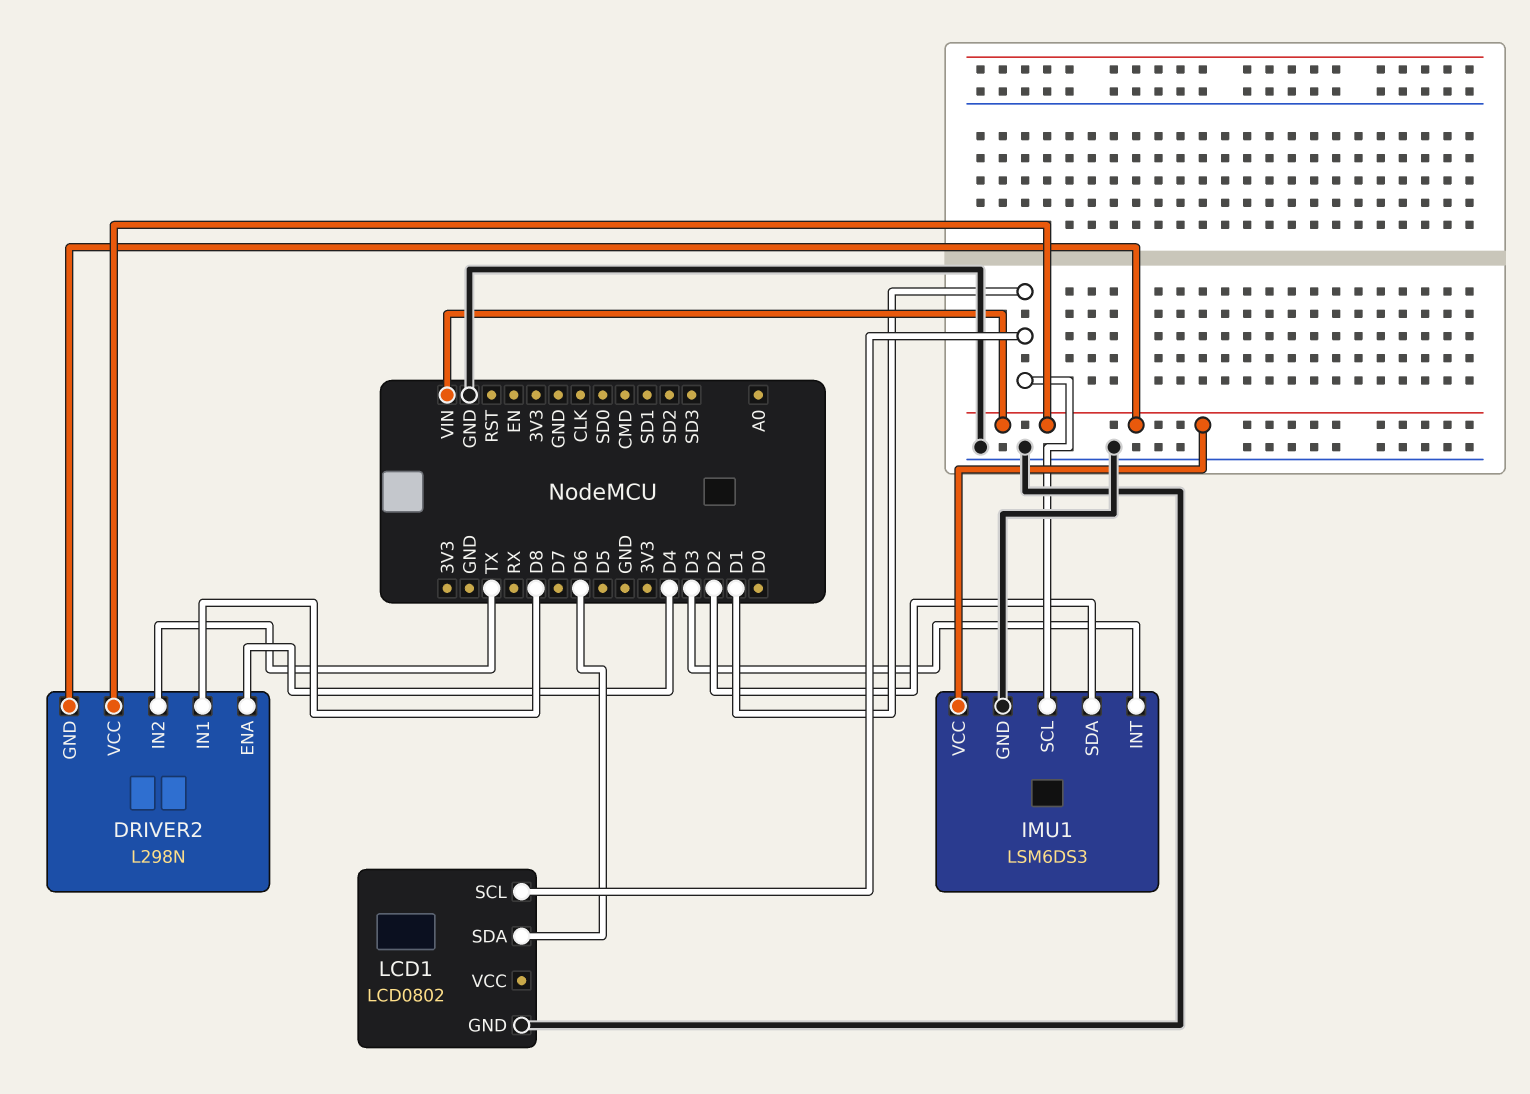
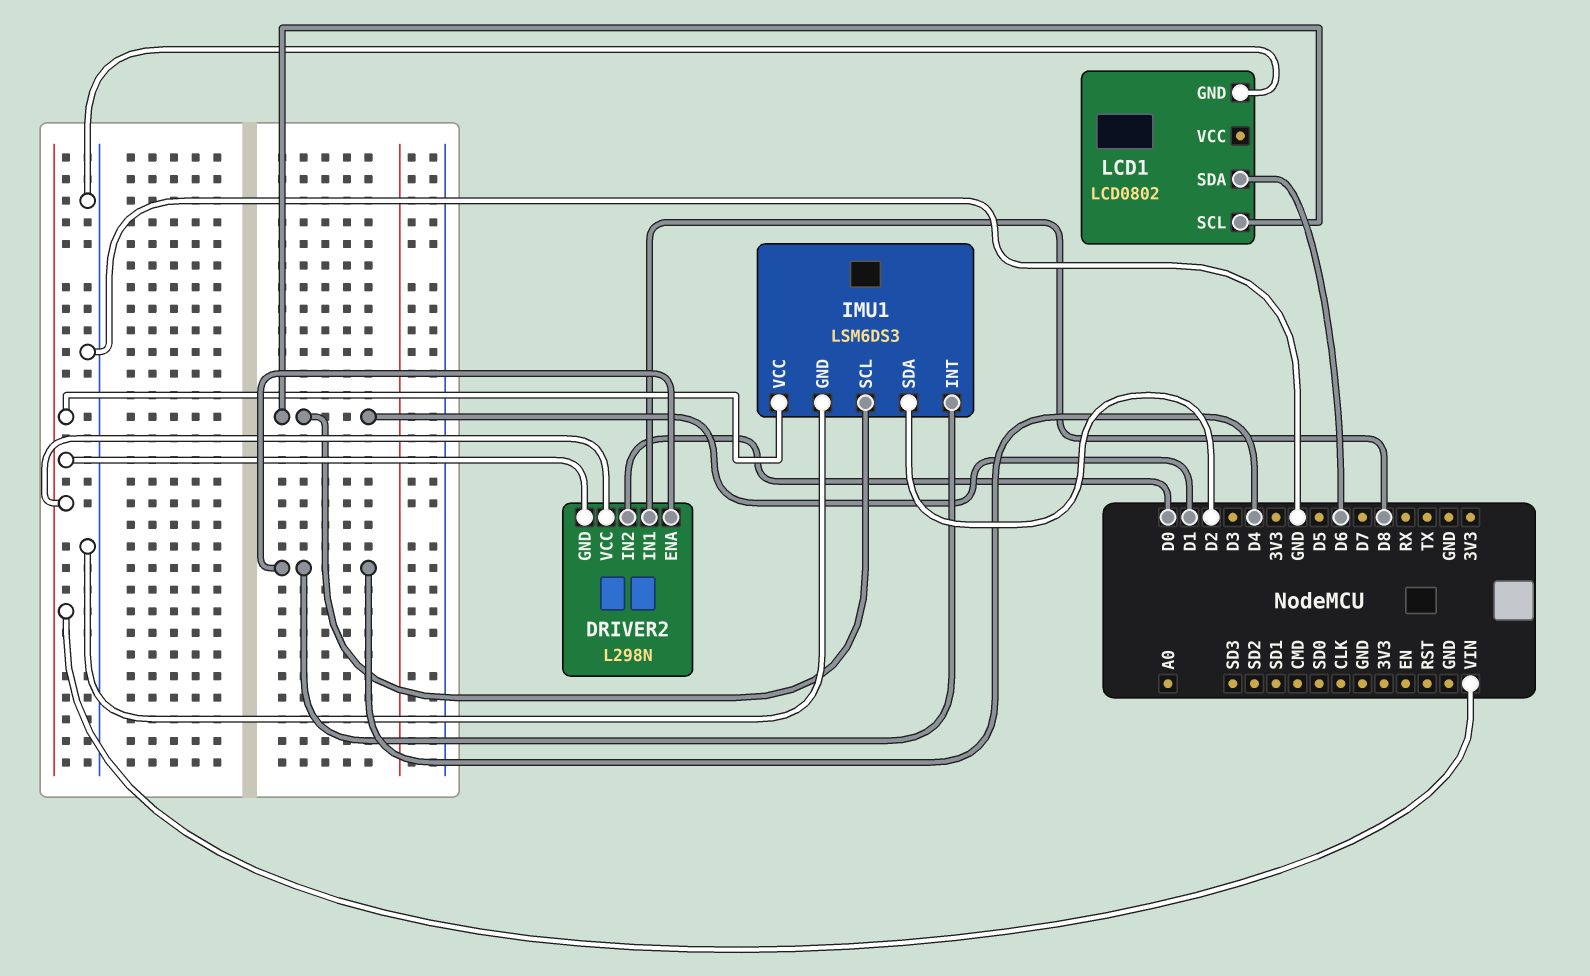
DRIVER2 pin IN2: TX -> D0
IMU1 pin INT: D3 -> D4

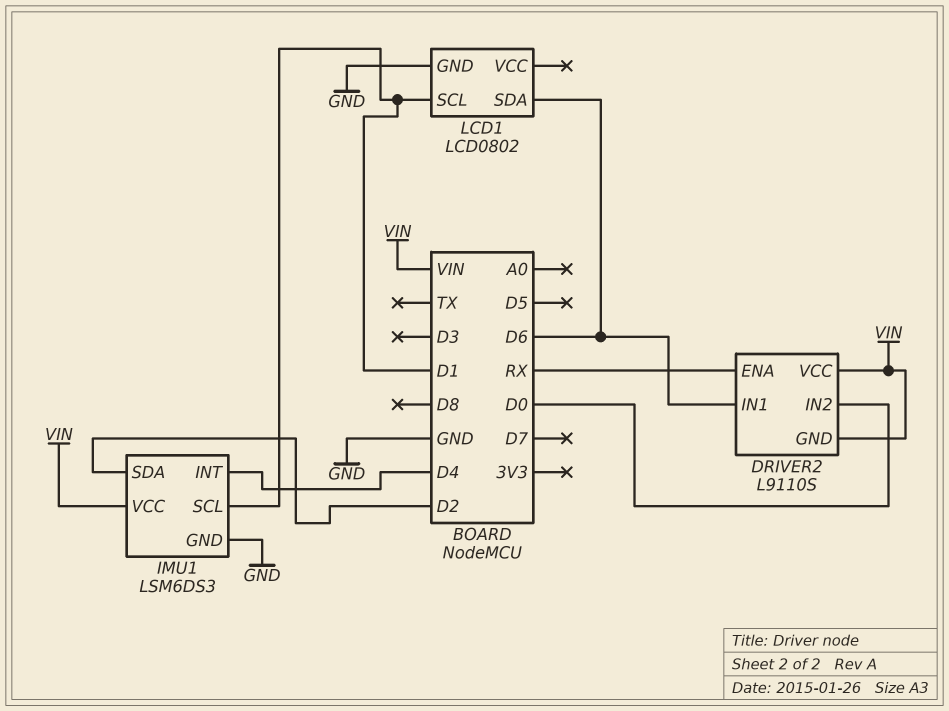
DRIVER2: L298N -> L9110S
DRIVER2 pin ENA: D4 -> RX
DRIVER2 pin IN1: D8 -> D6

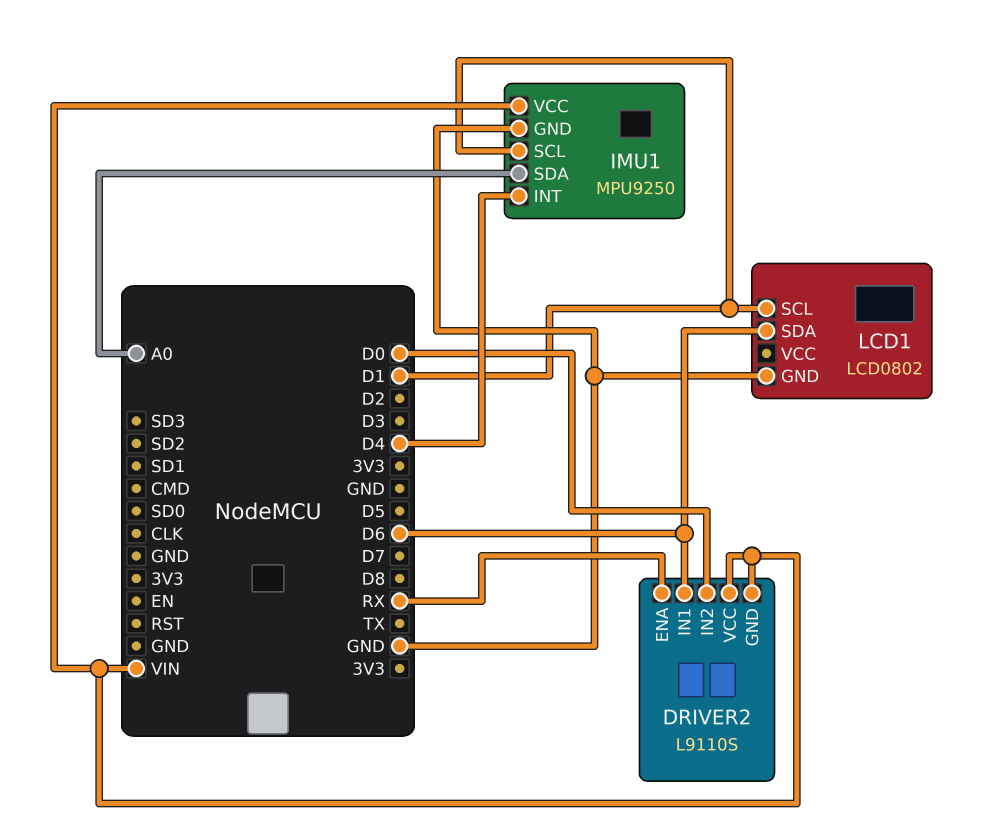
IMU1: LSM6DS3 -> MPU9250
IMU1 pin SDA: D2 -> A0

